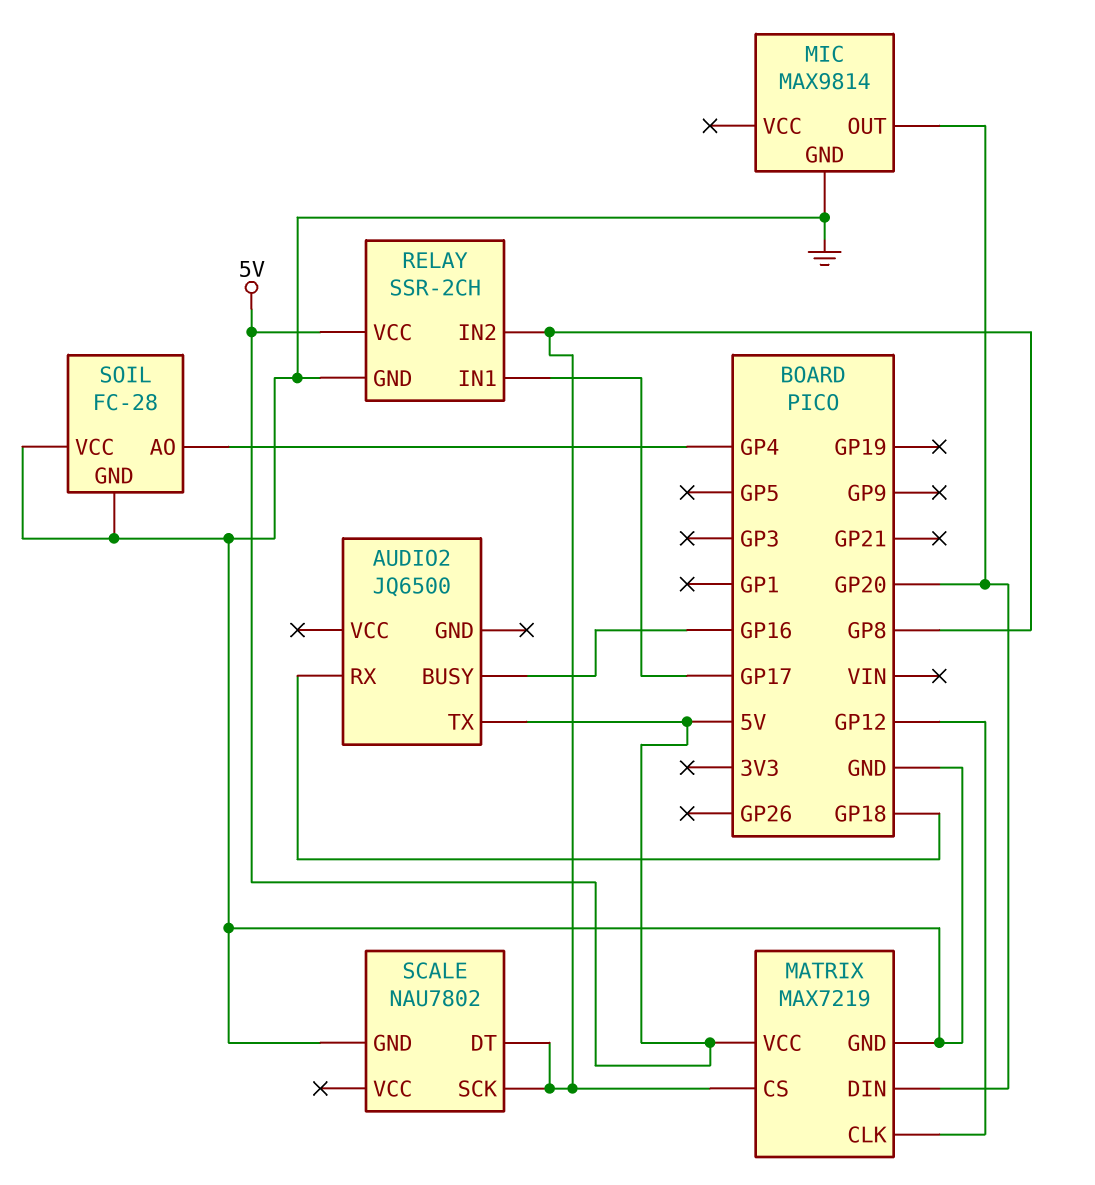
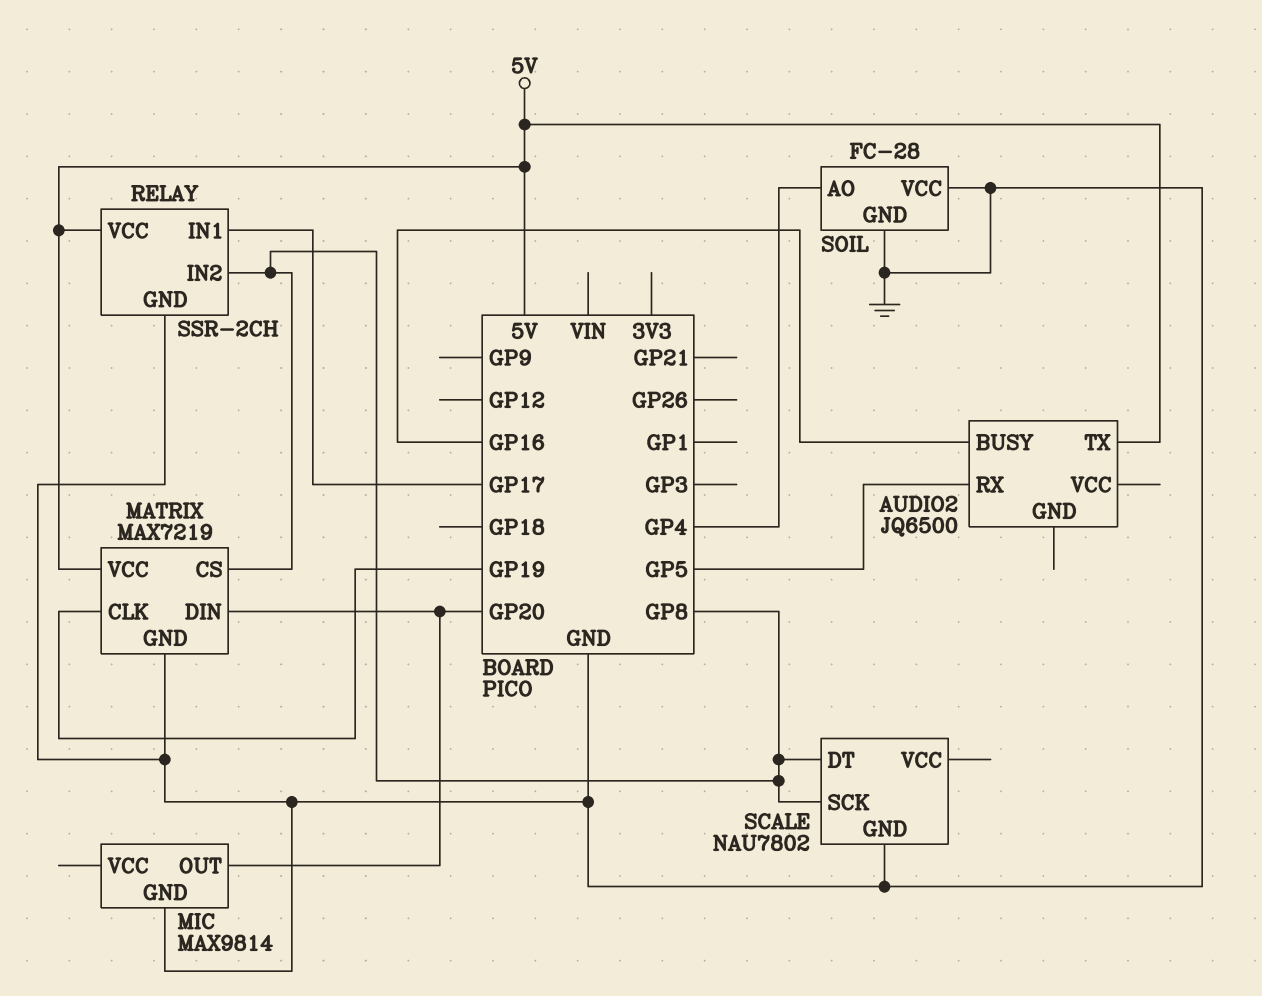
AUDIO2 pin RX: GP18 -> GP5
MATRIX pin CLK: GP12 -> GP19

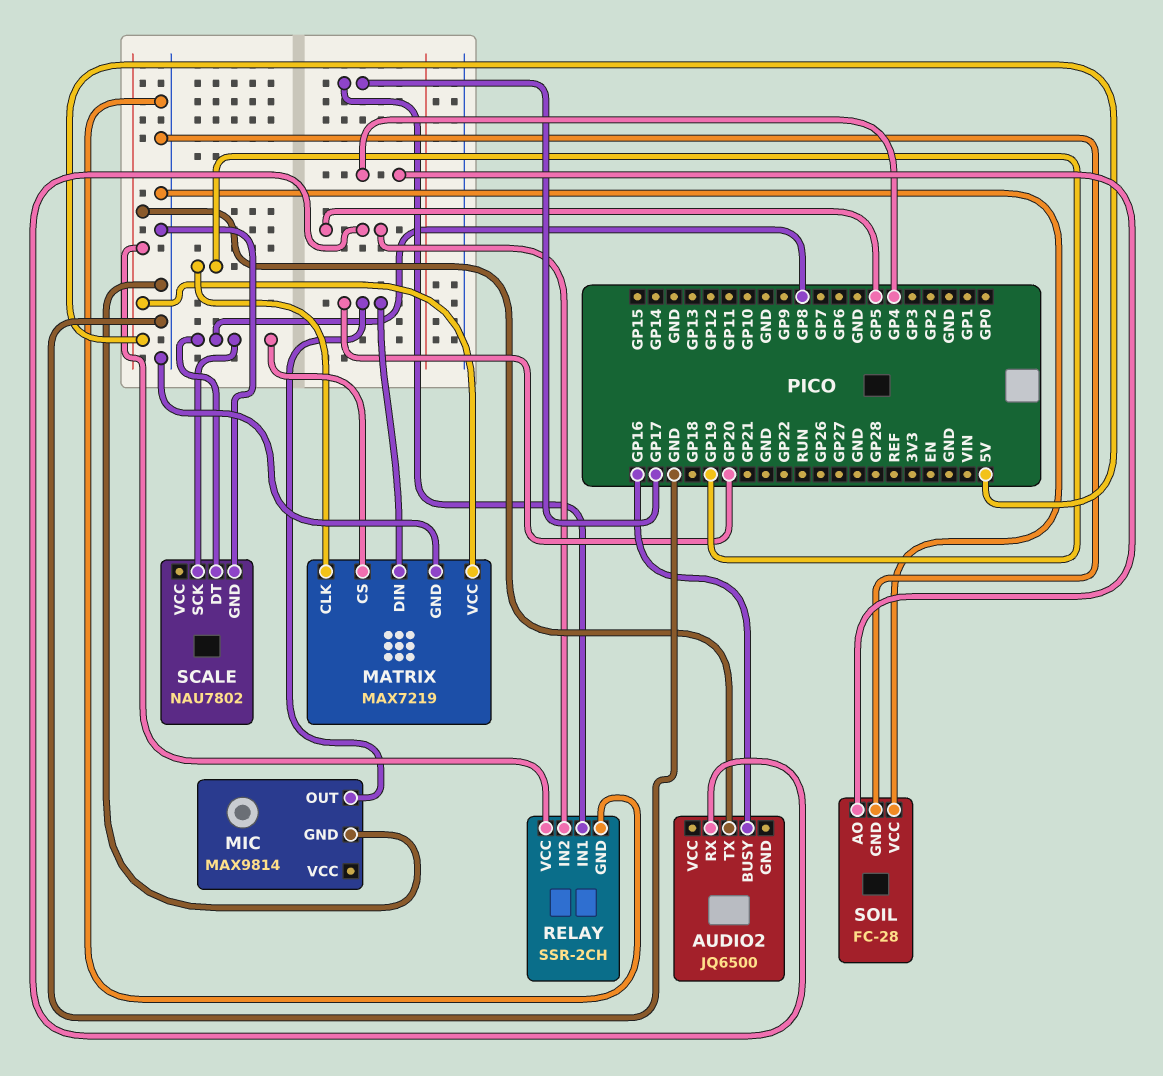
RELAY pin IN2: GP8 -> GP5

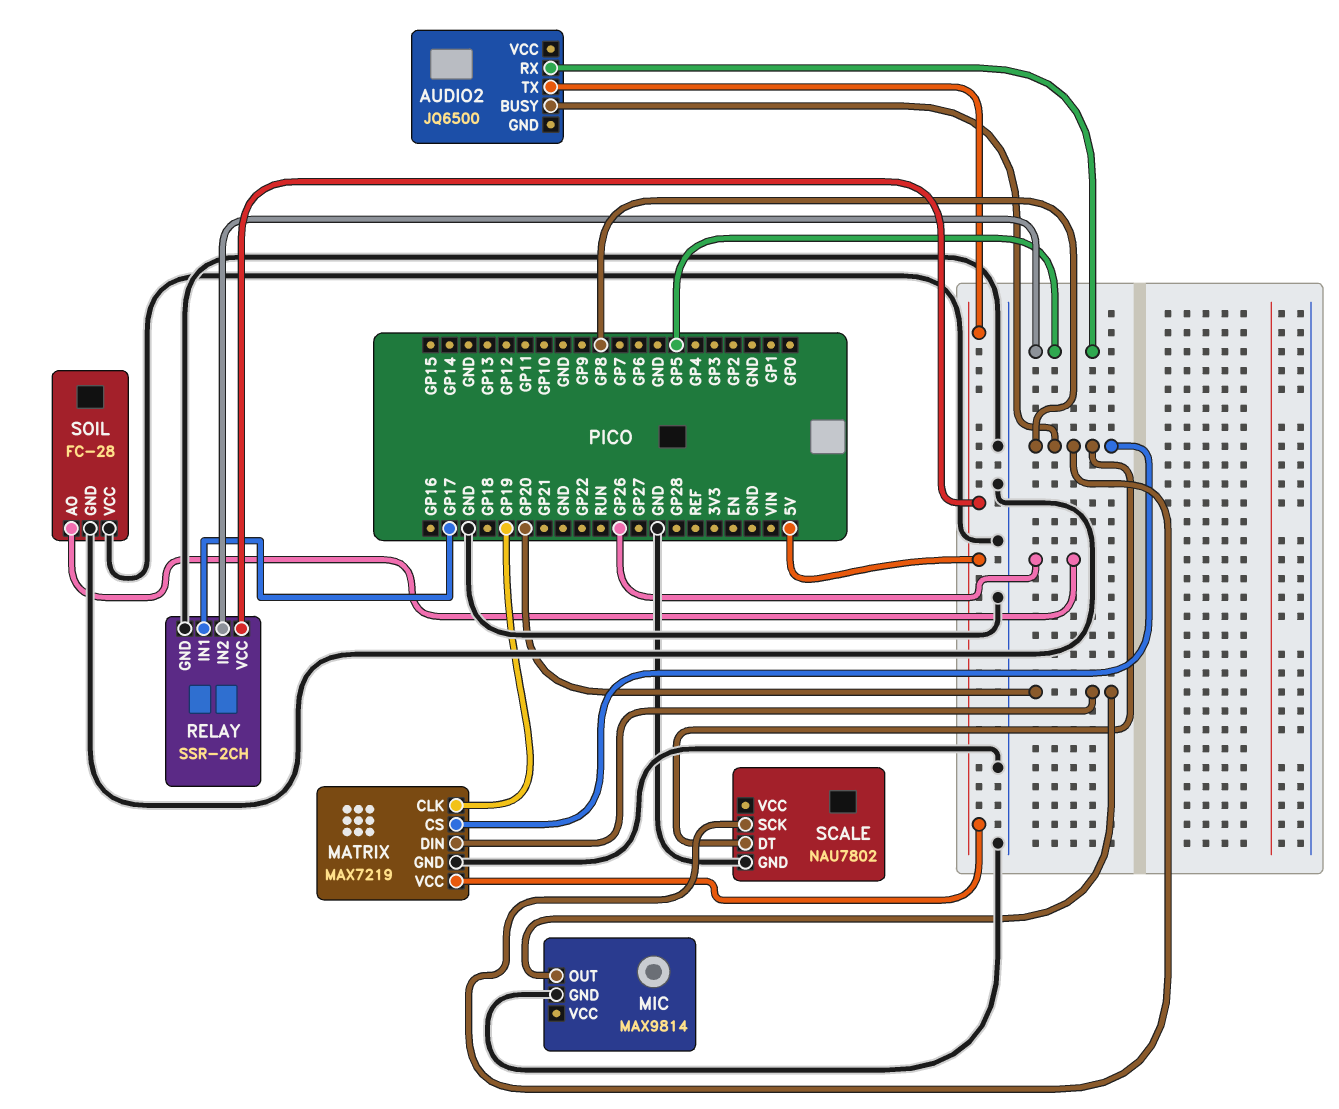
AUDIO2 pin BUSY: GP16 -> GP8
SOIL pin AO: GP4 -> GP26

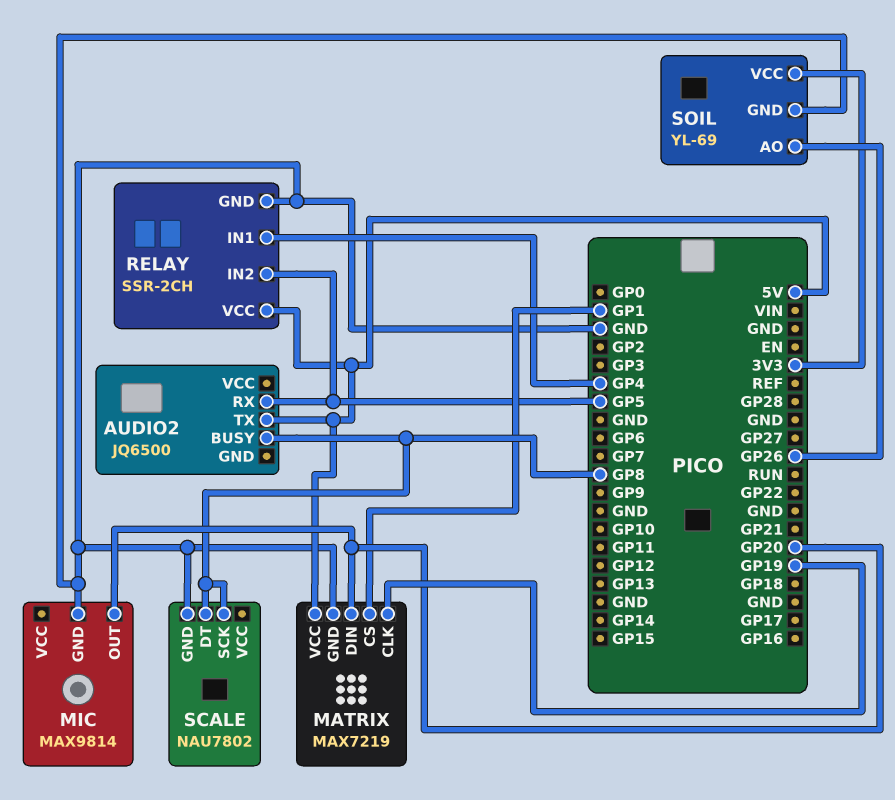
MATRIX pin CS: GP8 -> GP1
RELAY pin IN1: GP17 -> GP4
SOIL: FC-28 -> YL-69
SOIL pin VCC: GND -> 3V3

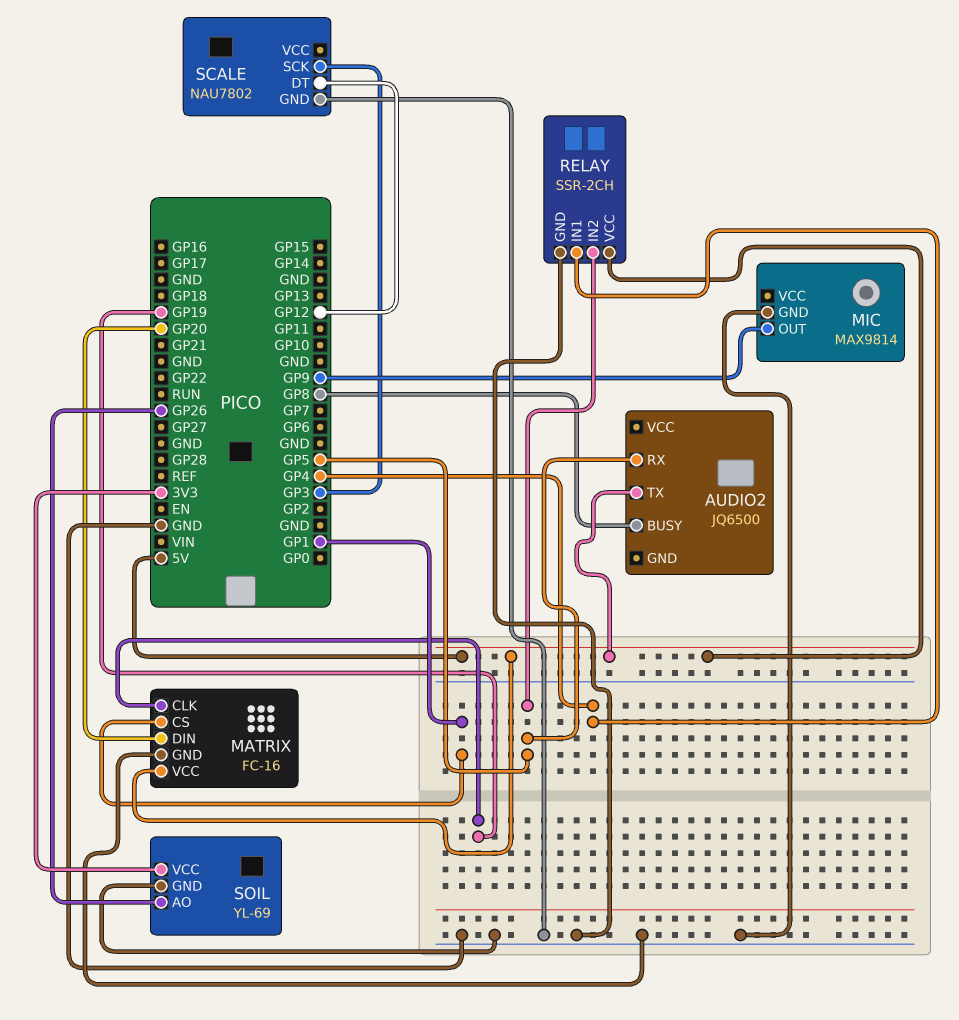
MATRIX: MAX7219 -> FC-16
MIC pin OUT: GP20 -> GP9
SCALE pin DT: GP8 -> GP12
SCALE pin SCK: GP8 -> GP3

